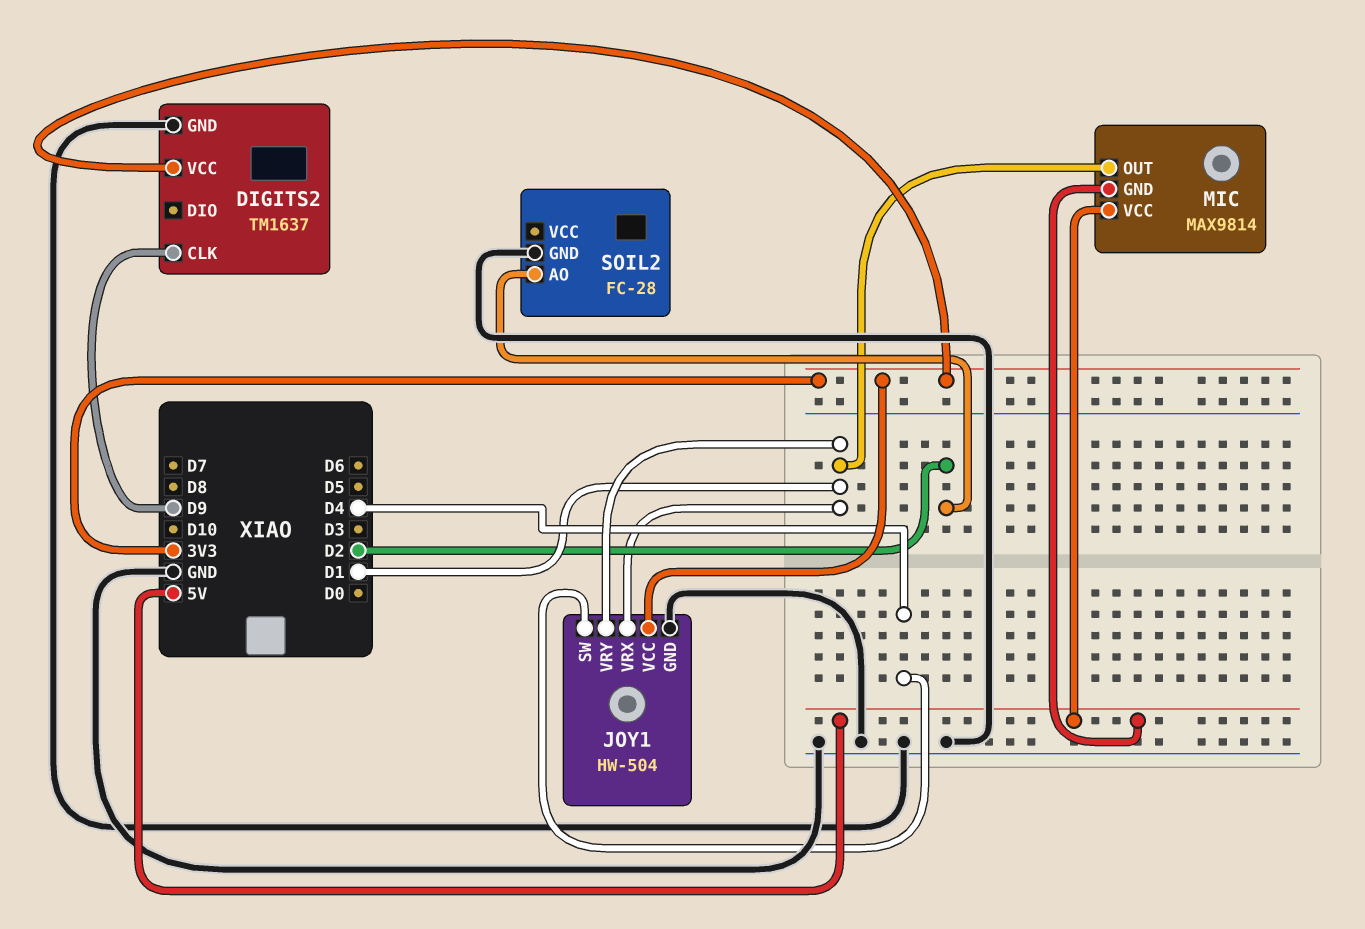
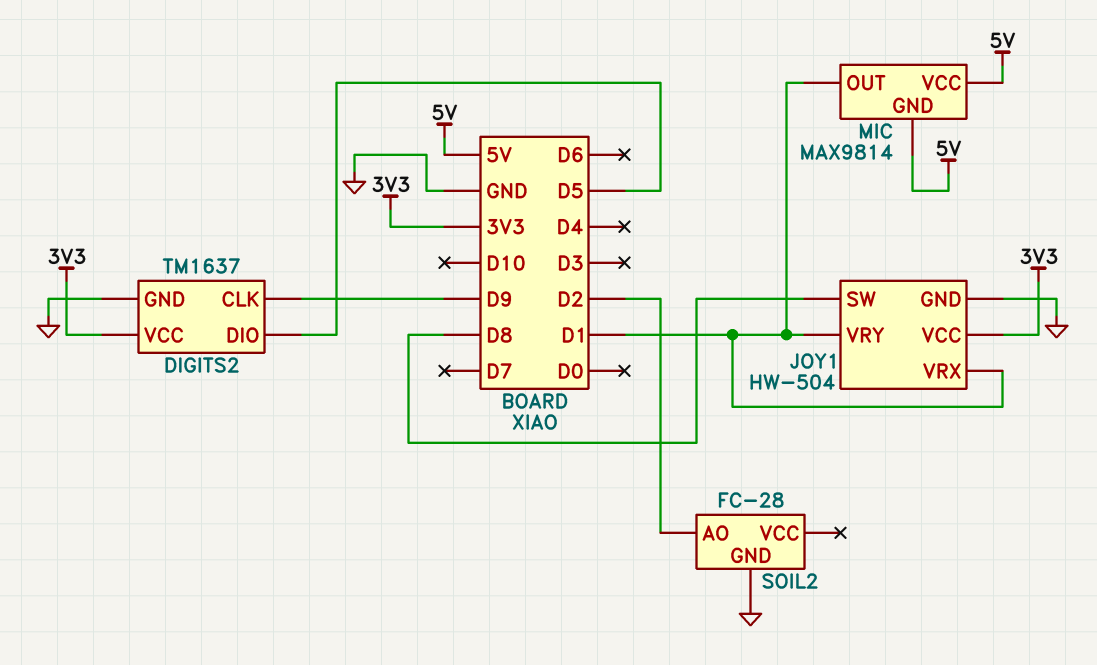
DIGITS2 pin DIO: none -> D5
JOY1 pin SW: D4 -> D8

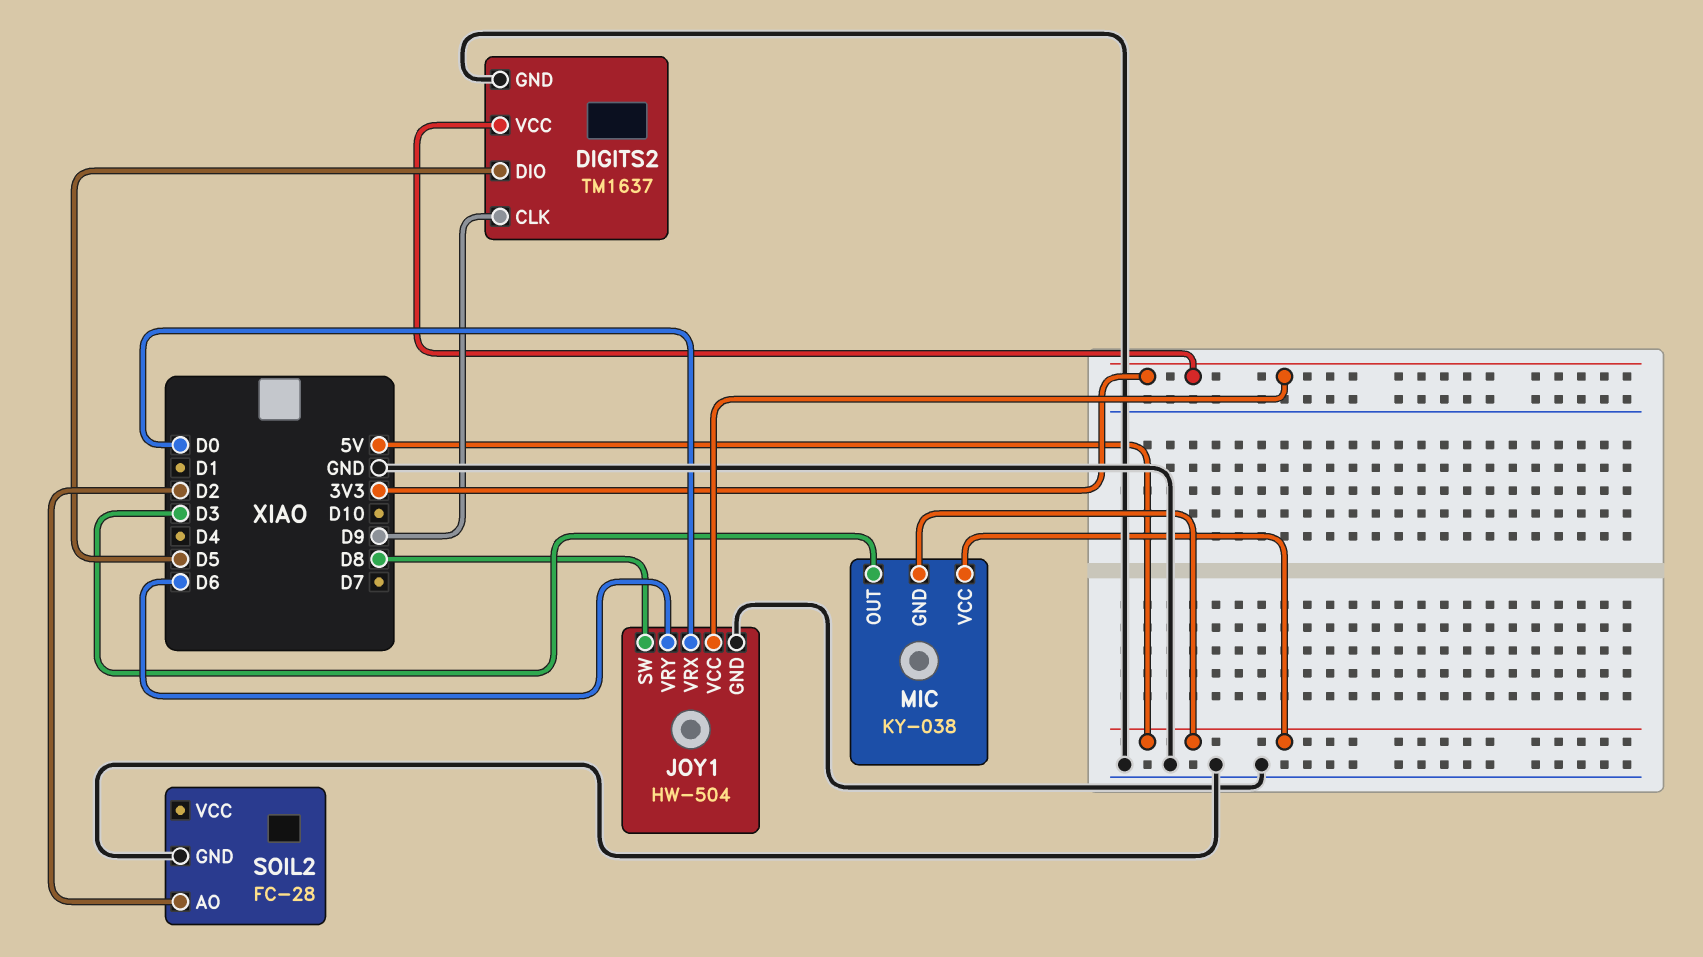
JOY1 pin VRX: D1 -> D0
JOY1 pin VRY: D1 -> D6
MIC: MAX9814 -> KY-038
MIC pin OUT: D1 -> D3

